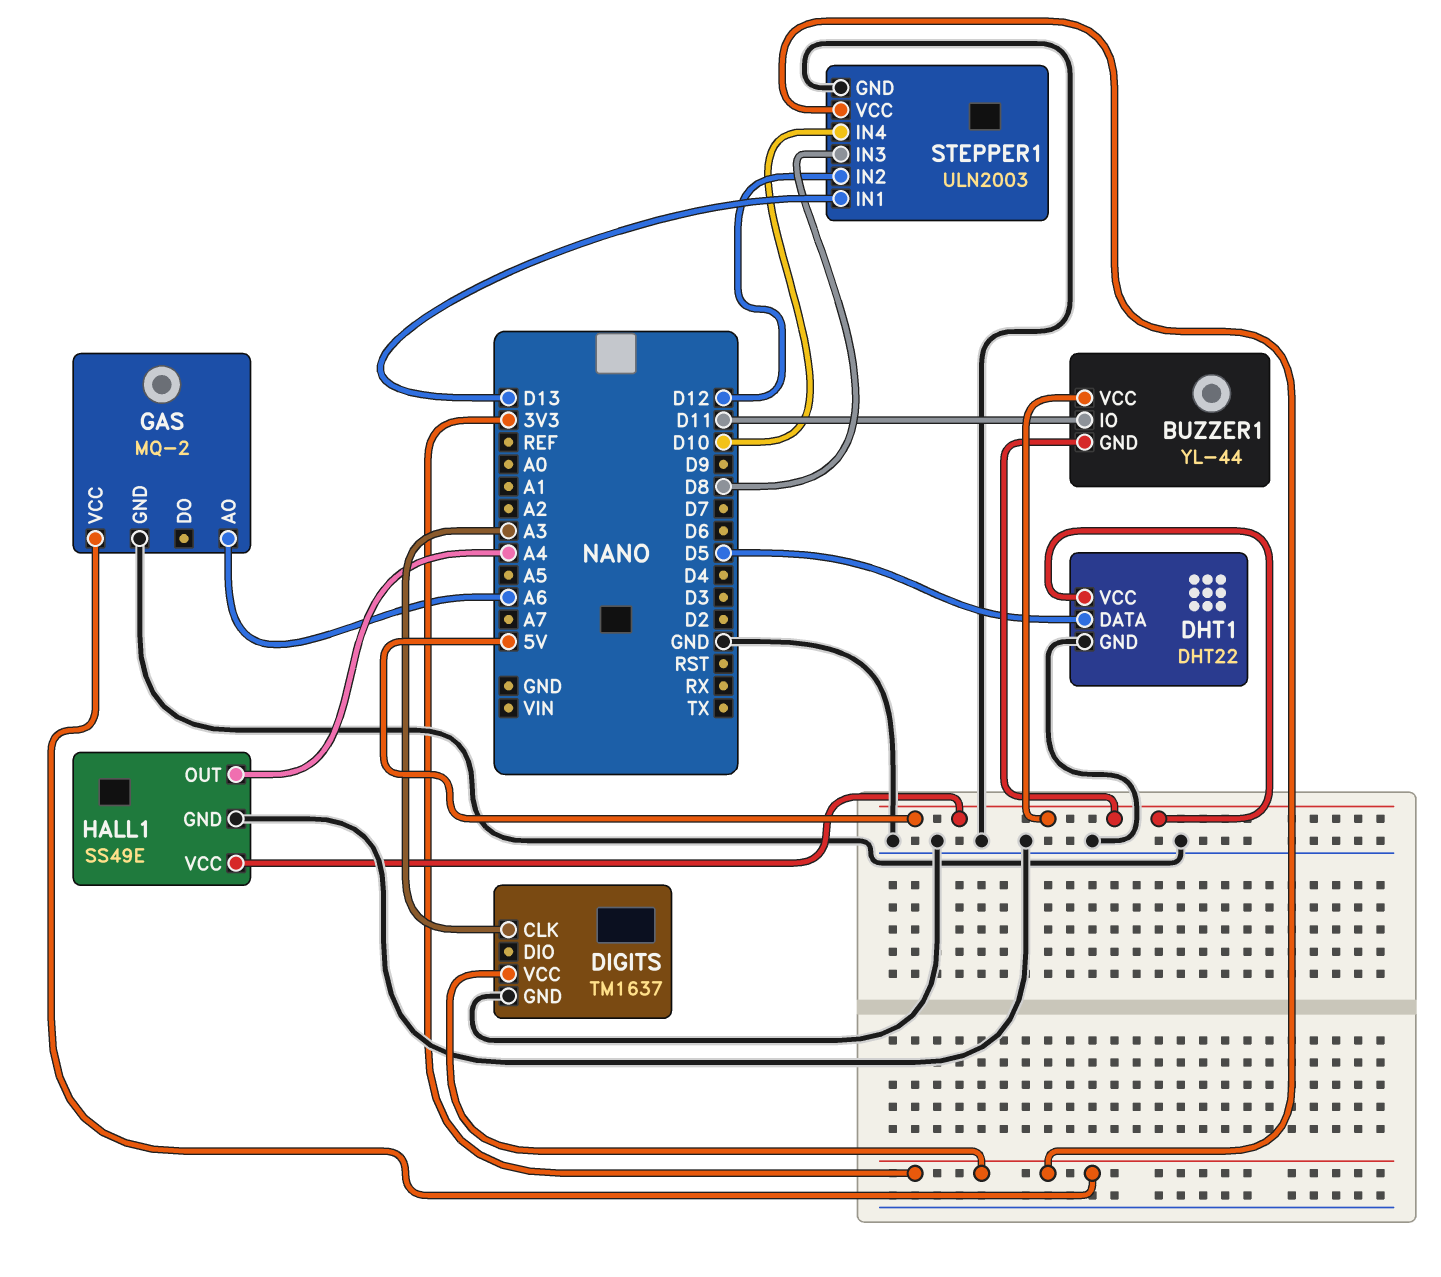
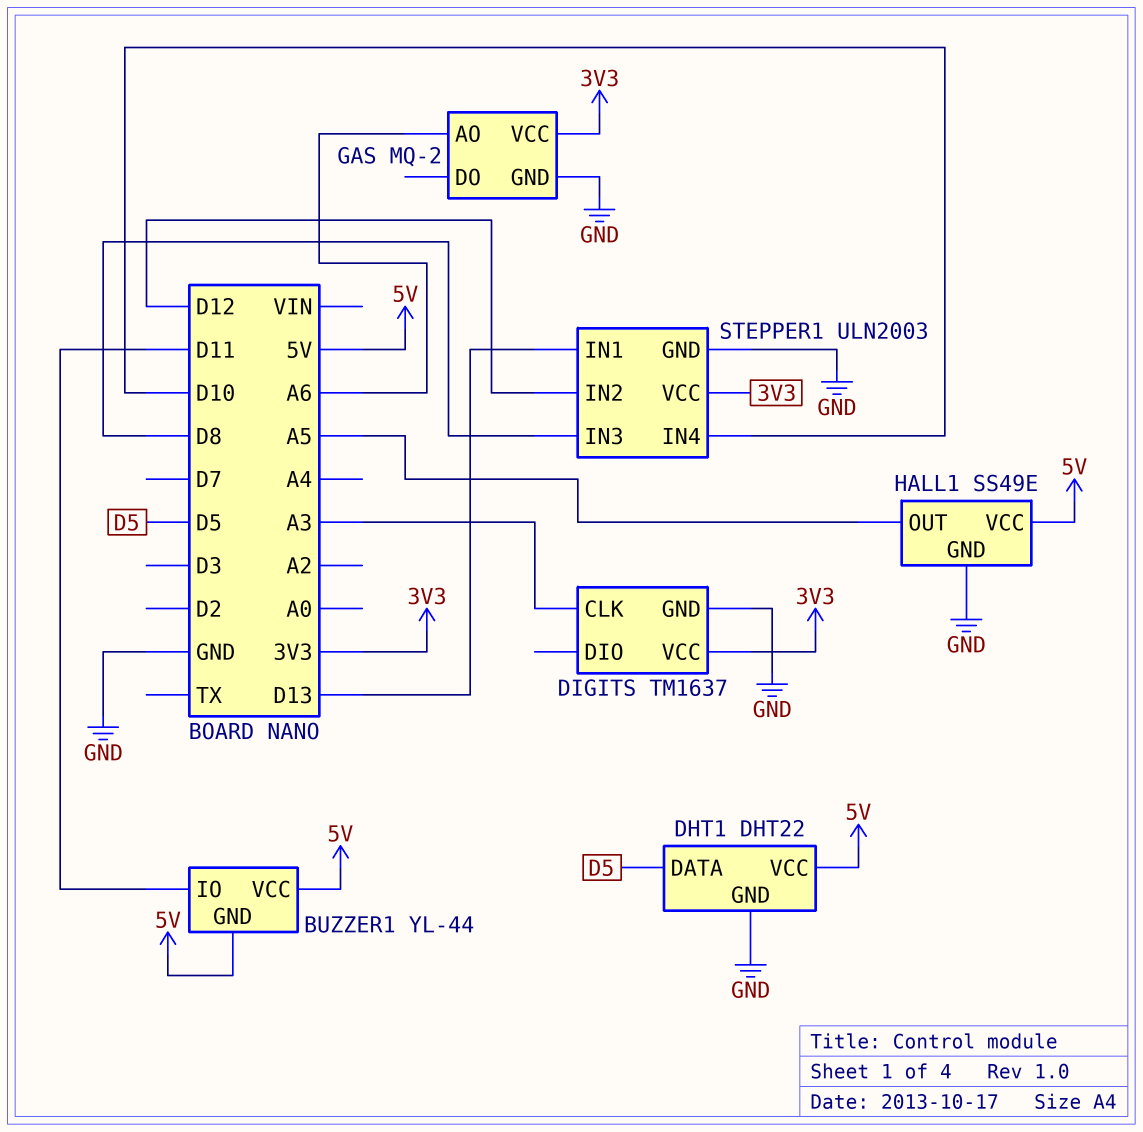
HALL1 pin OUT: A4 -> A5

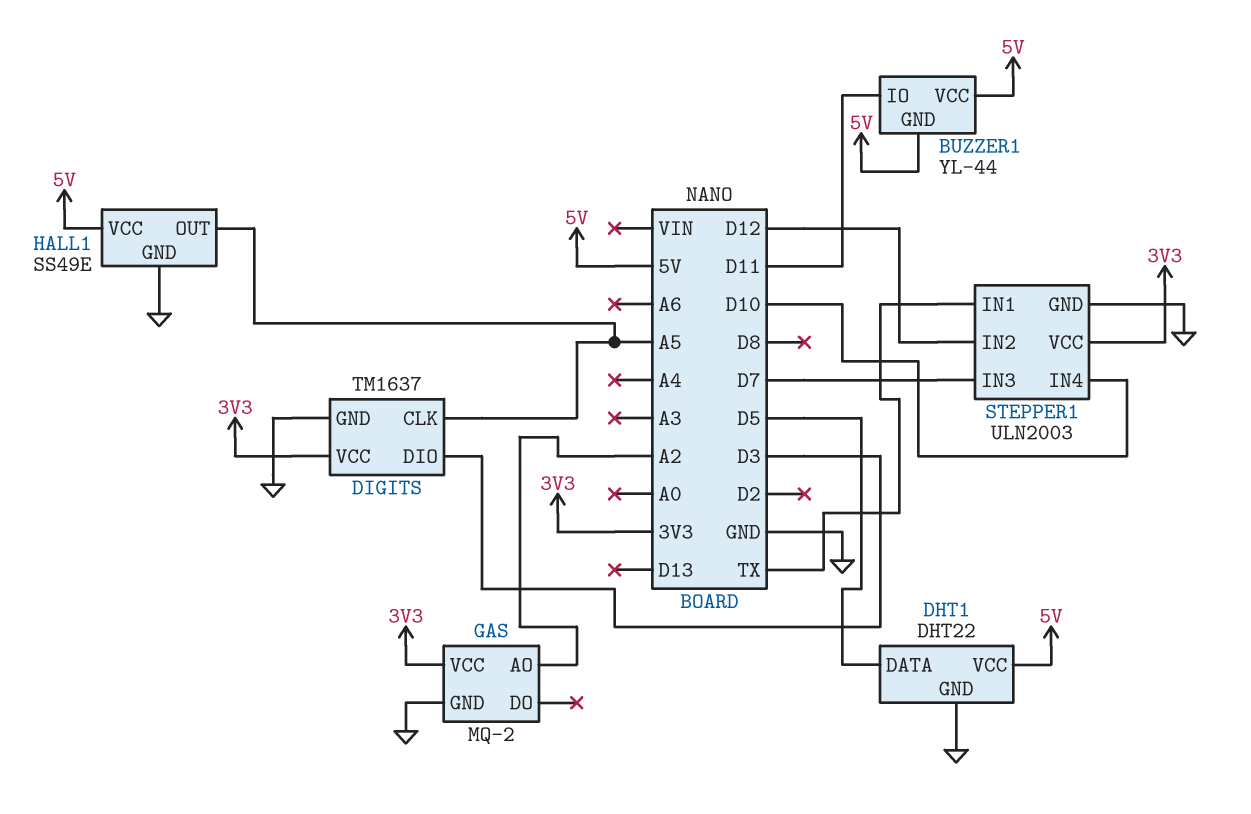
DIGITS pin CLK: A3 -> A5
DIGITS pin DIO: none -> D3
GAS pin AO: A6 -> A2
STEPPER1 pin IN1: D13 -> TX
STEPPER1 pin IN3: D8 -> D7

